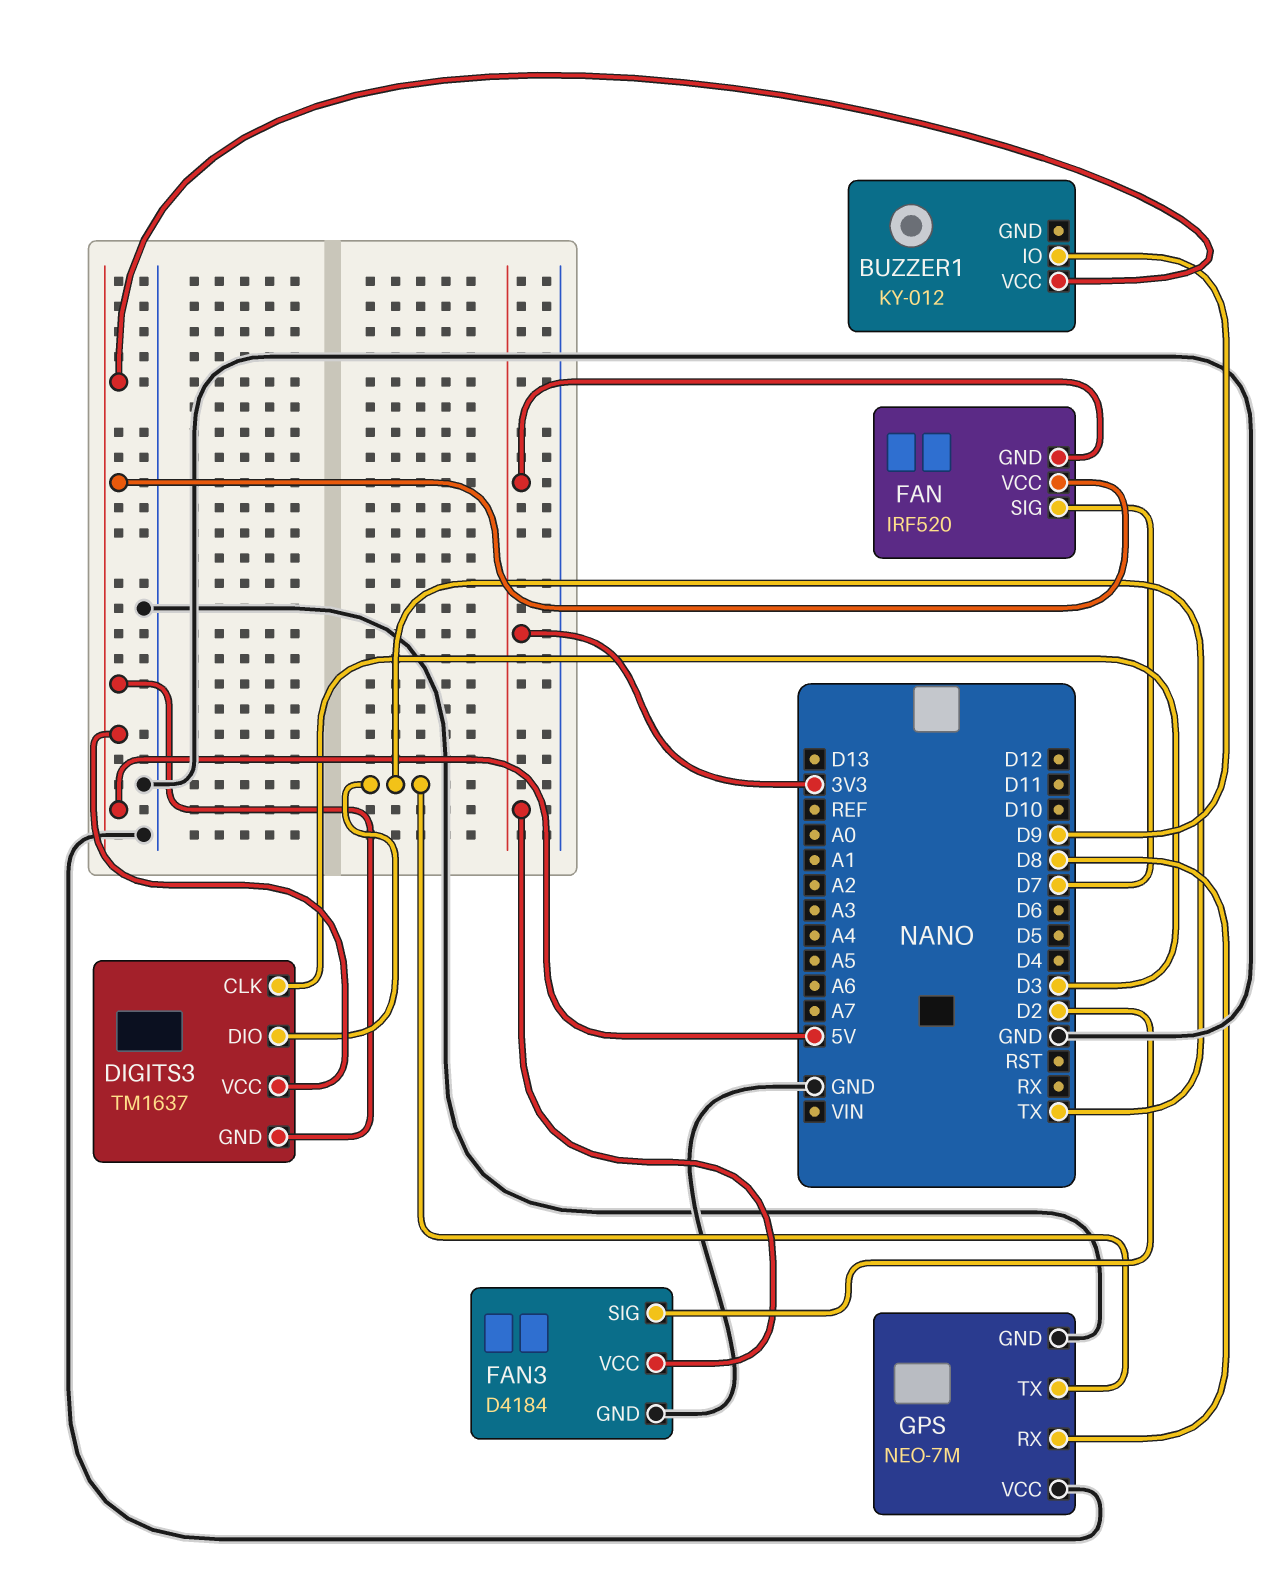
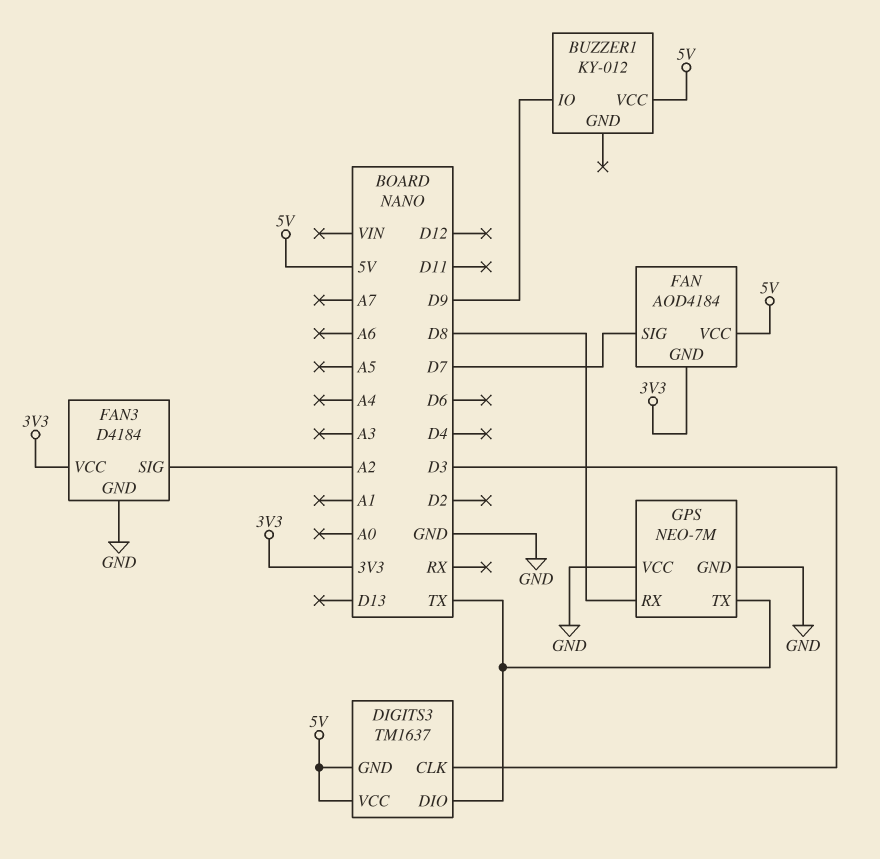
FAN: IRF520 -> AOD4184
FAN3 pin SIG: D2 -> A2

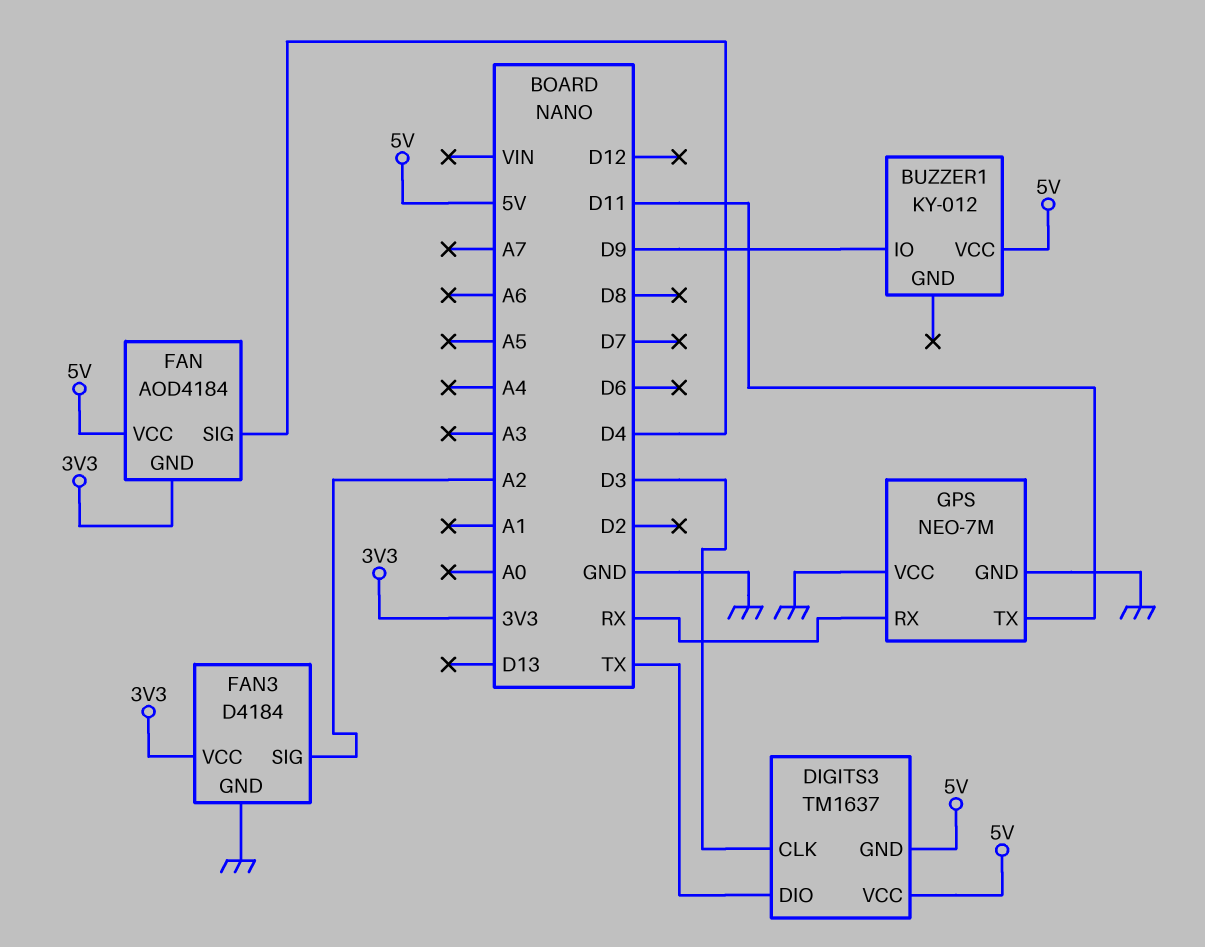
FAN pin SIG: D7 -> D4
GPS pin RX: D8 -> RX
GPS pin TX: TX -> D11

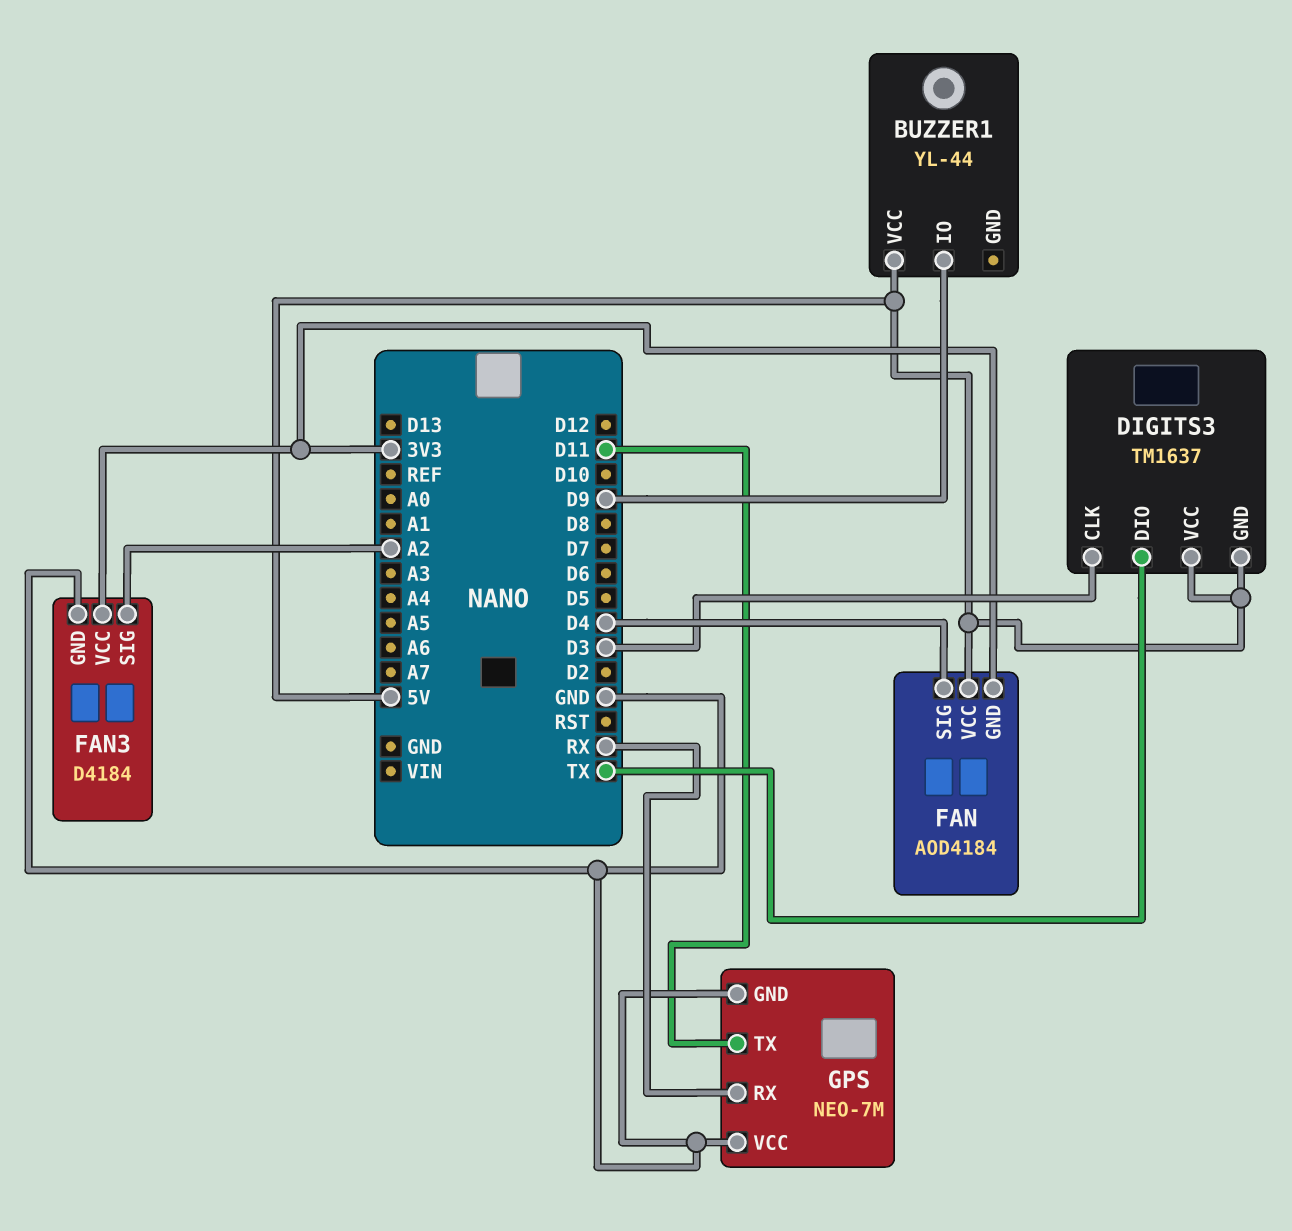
BUZZER1: KY-012 -> YL-44

